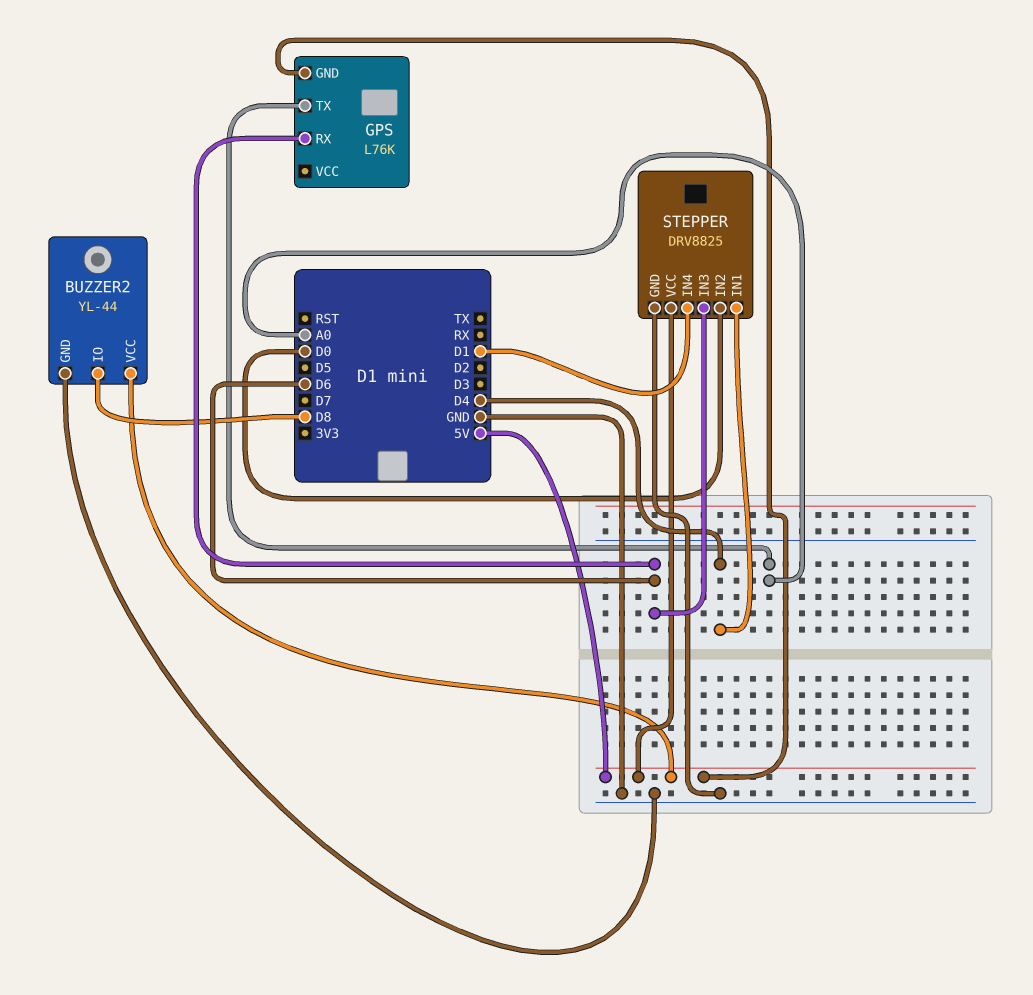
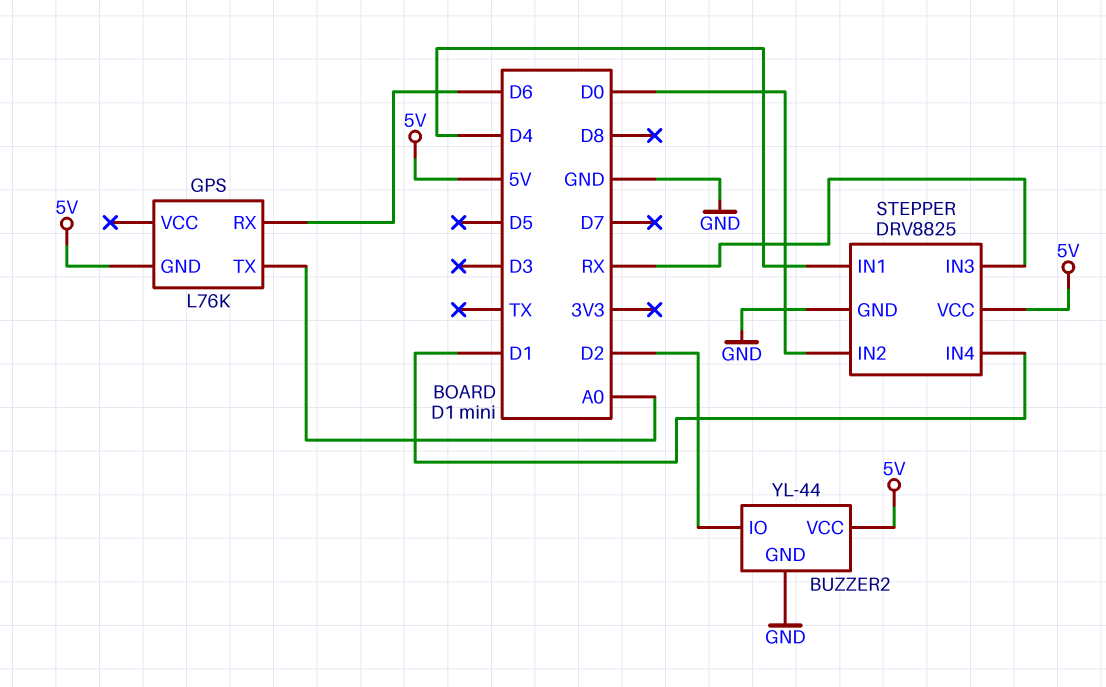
BUZZER2 pin IO: D8 -> D2
STEPPER pin IN3: D6 -> RX

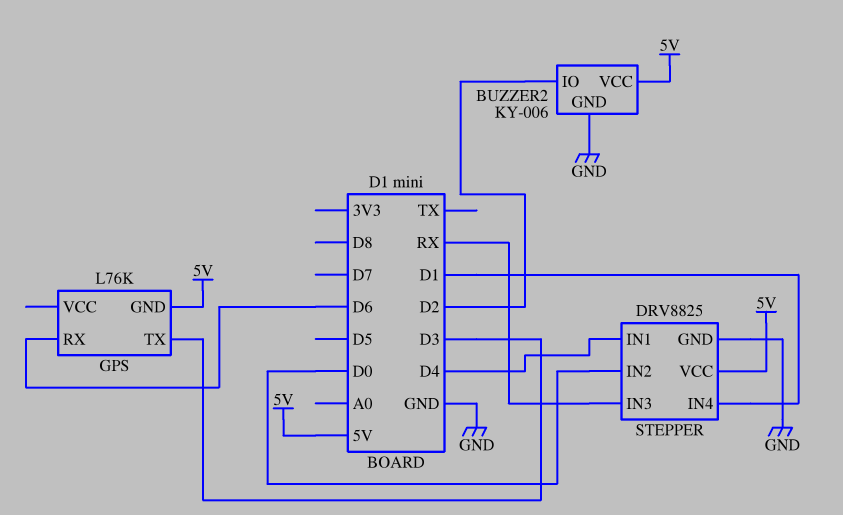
BUZZER2: YL-44 -> KY-006
GPS pin TX: A0 -> D3

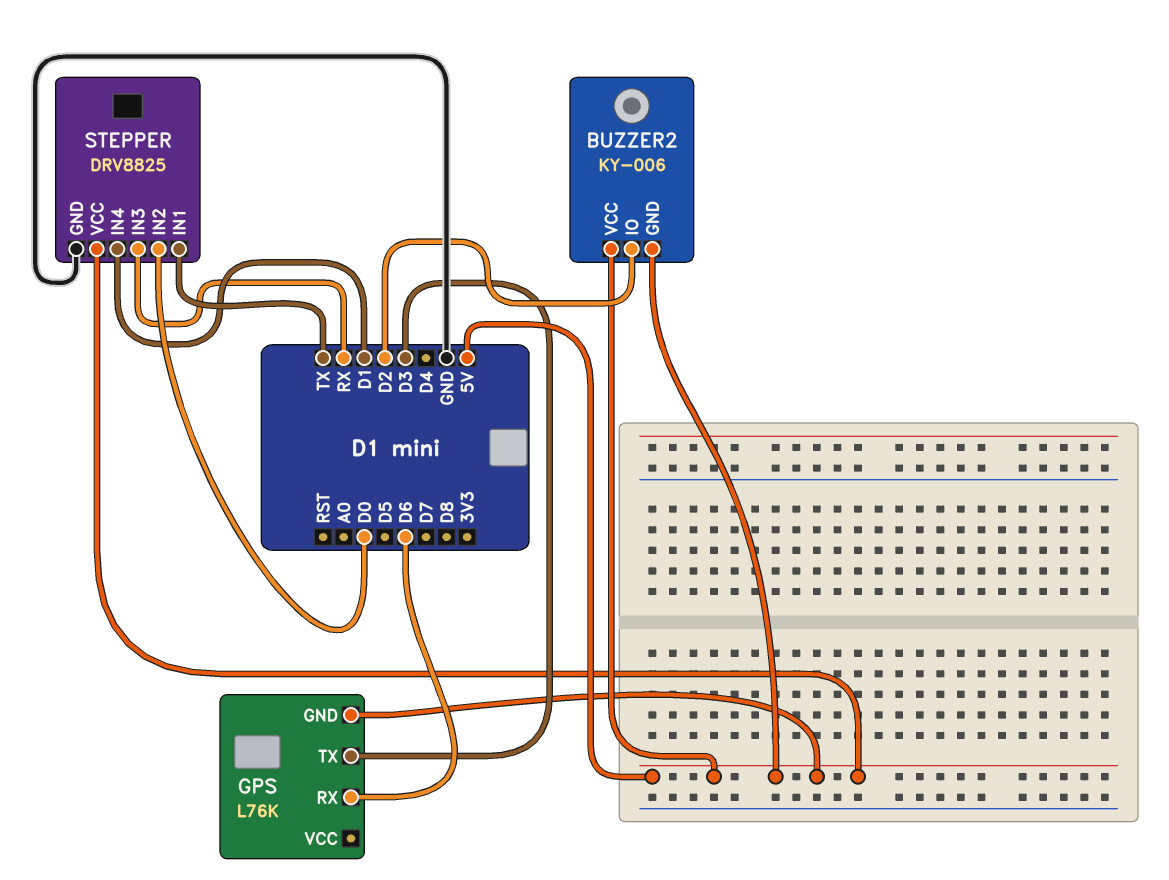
BUZZER2 pin GND: GND -> 5V
STEPPER pin IN1: D4 -> TX

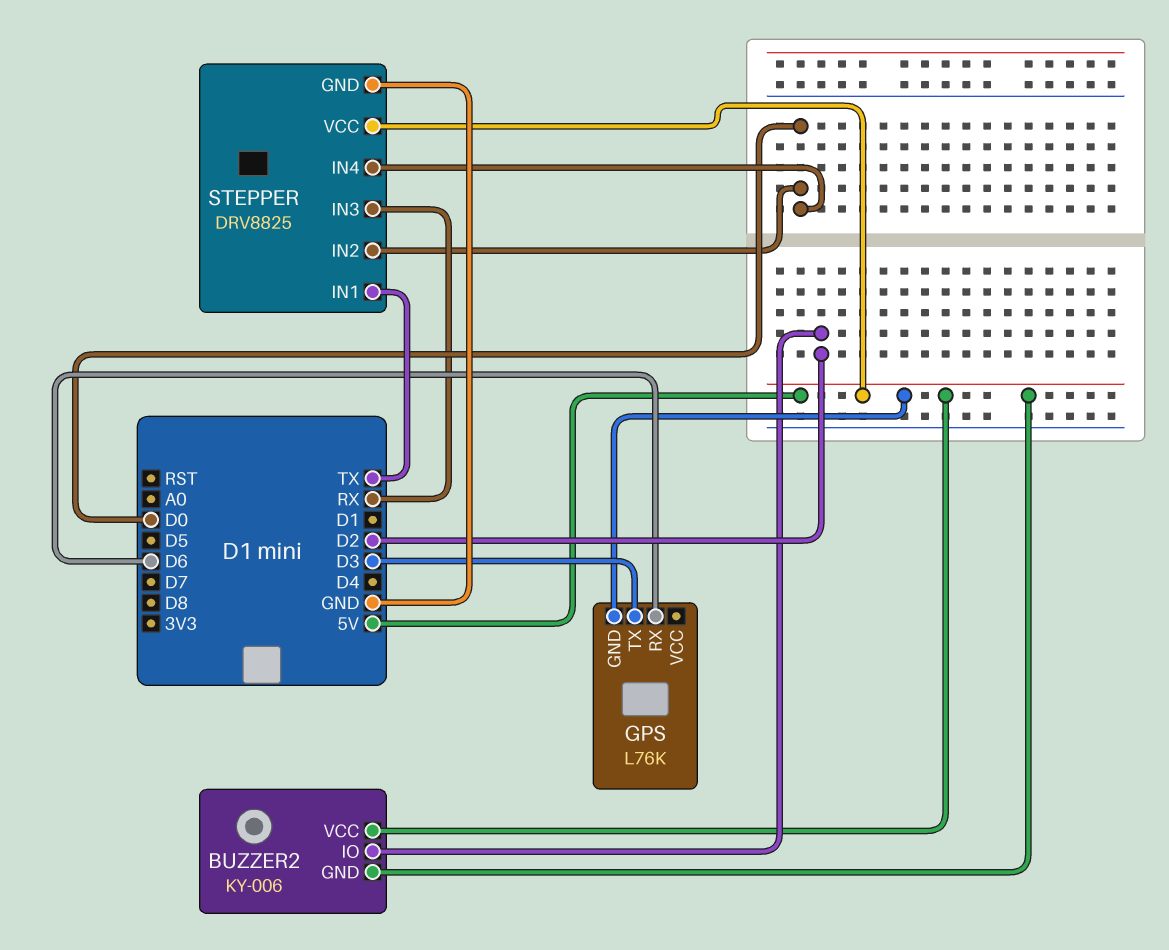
STEPPER pin IN4: D1 -> D0

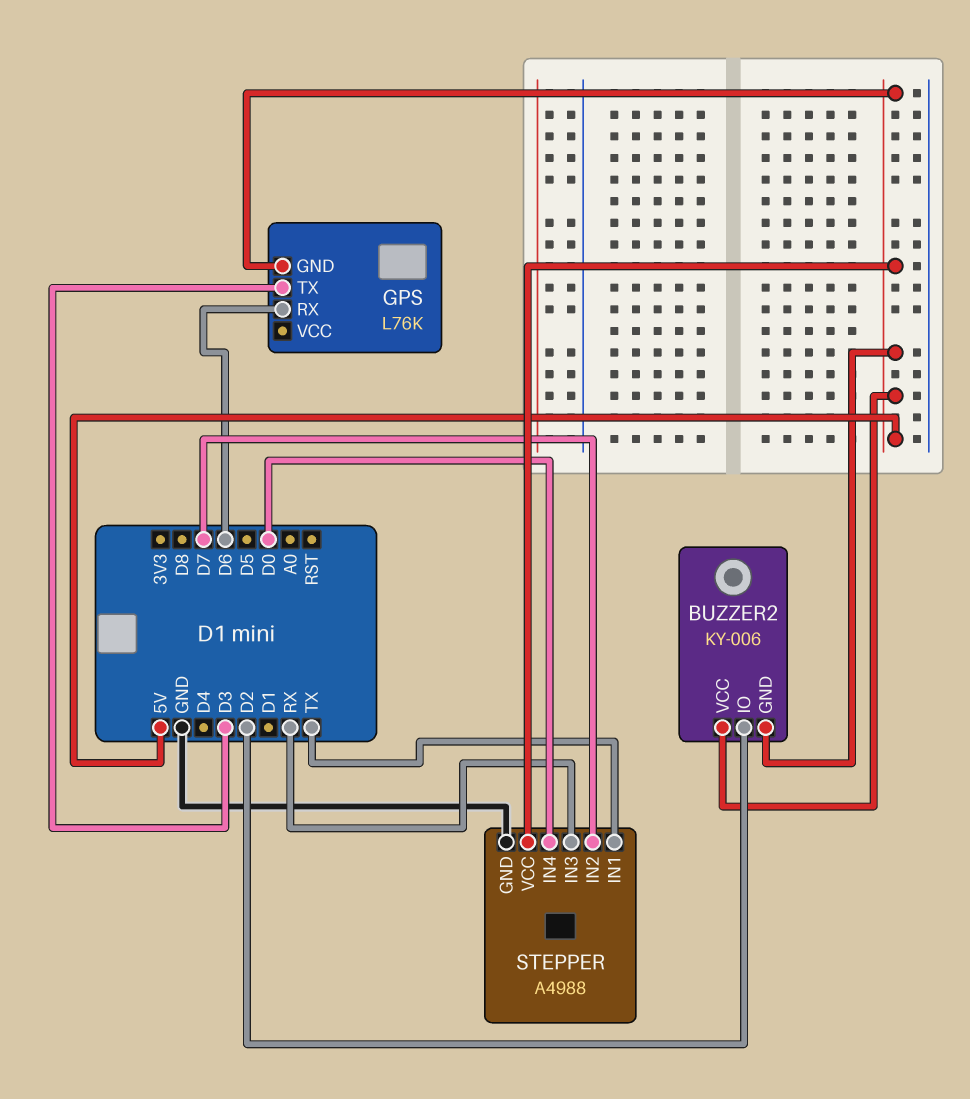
STEPPER: DRV8825 -> A4988
STEPPER pin IN2: D0 -> D7

